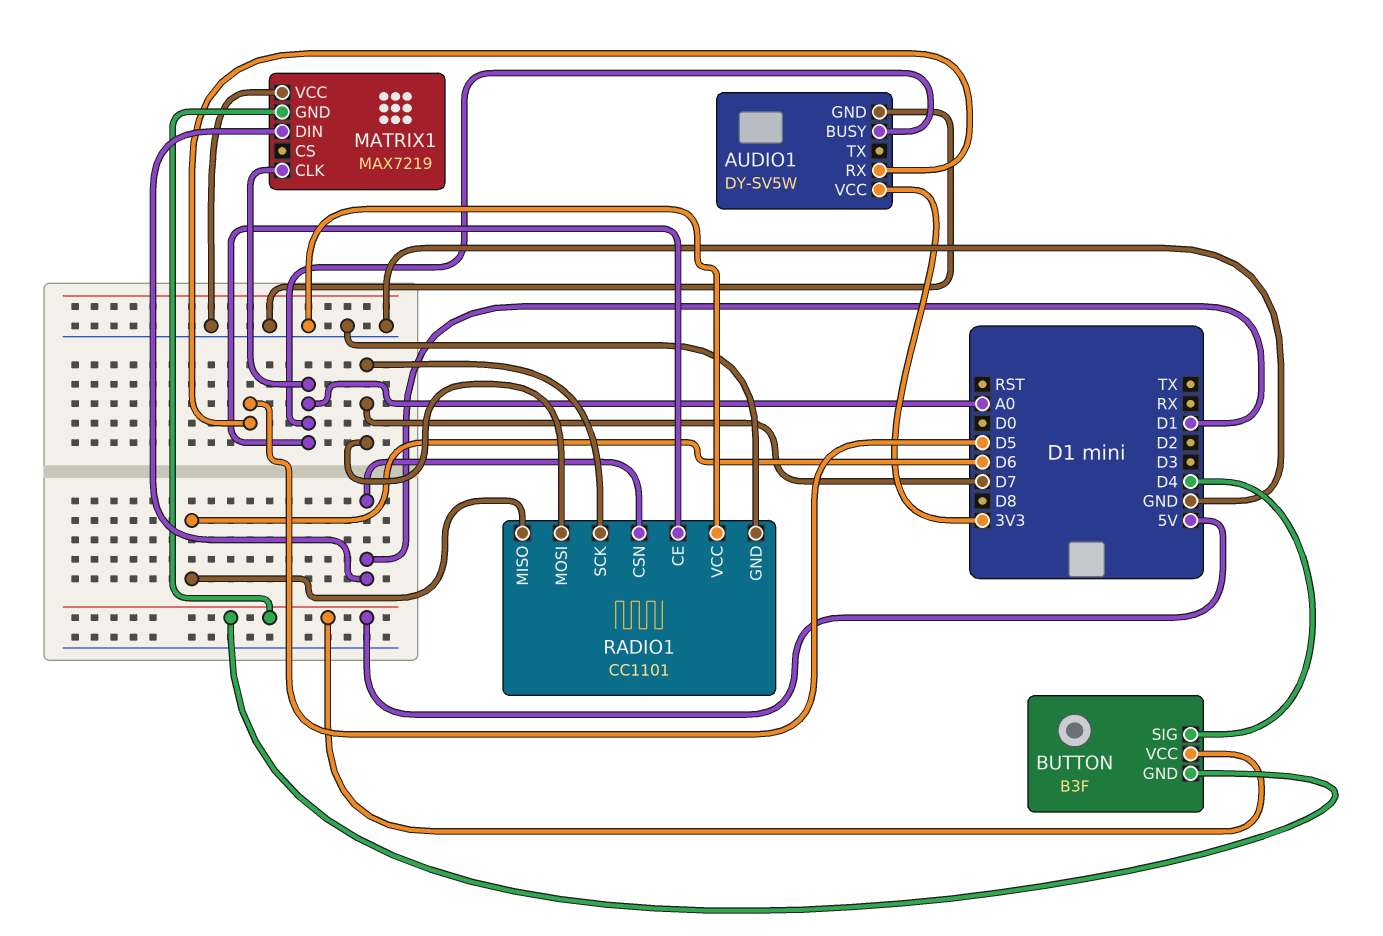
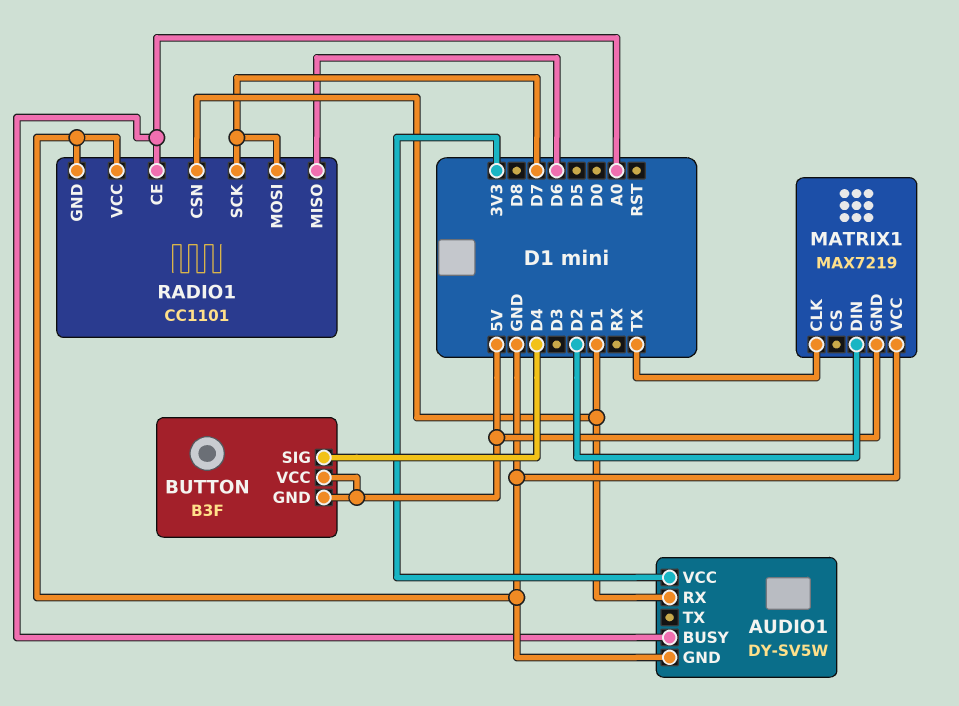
AUDIO1 pin RX: D5 -> D1
MATRIX1 pin CLK: A0 -> TX
MATRIX1 pin DIN: D1 -> D2

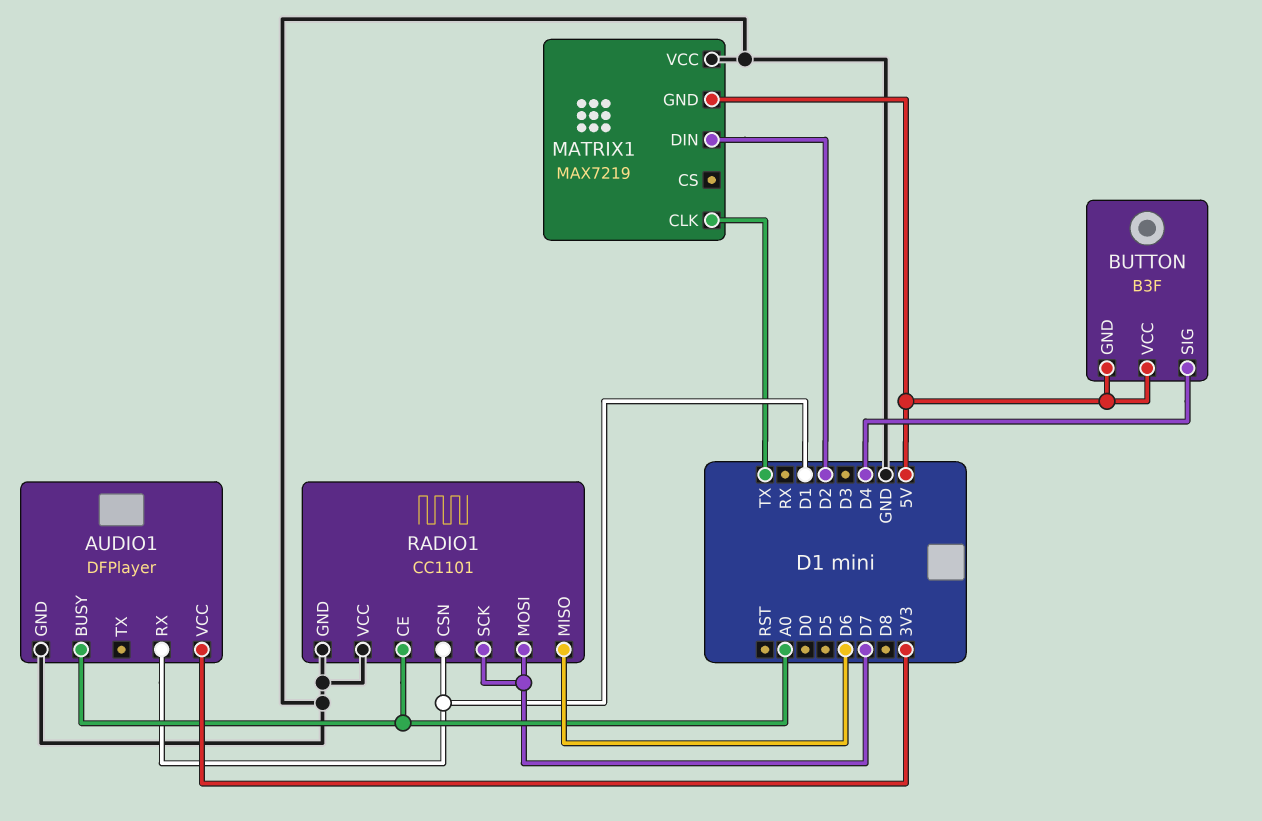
AUDIO1: DY-SV5W -> DFPlayer

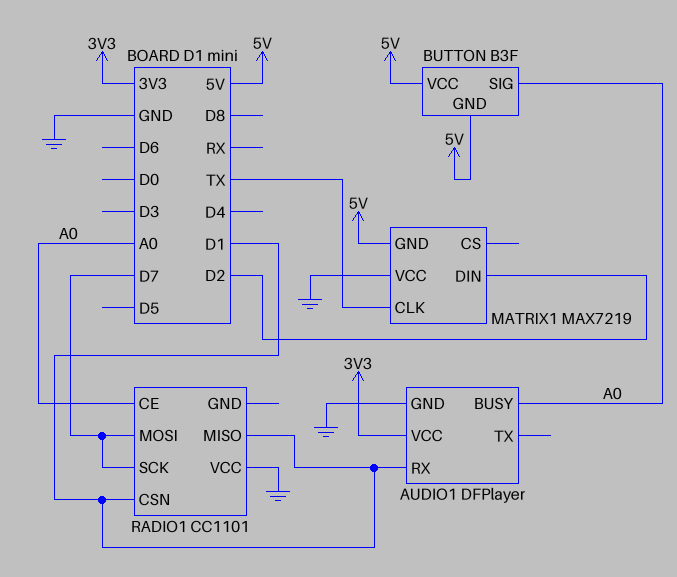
BUTTON pin SIG: D4 -> A0
RADIO1 pin GND: GND -> none
RADIO1 pin MISO: D6 -> D1

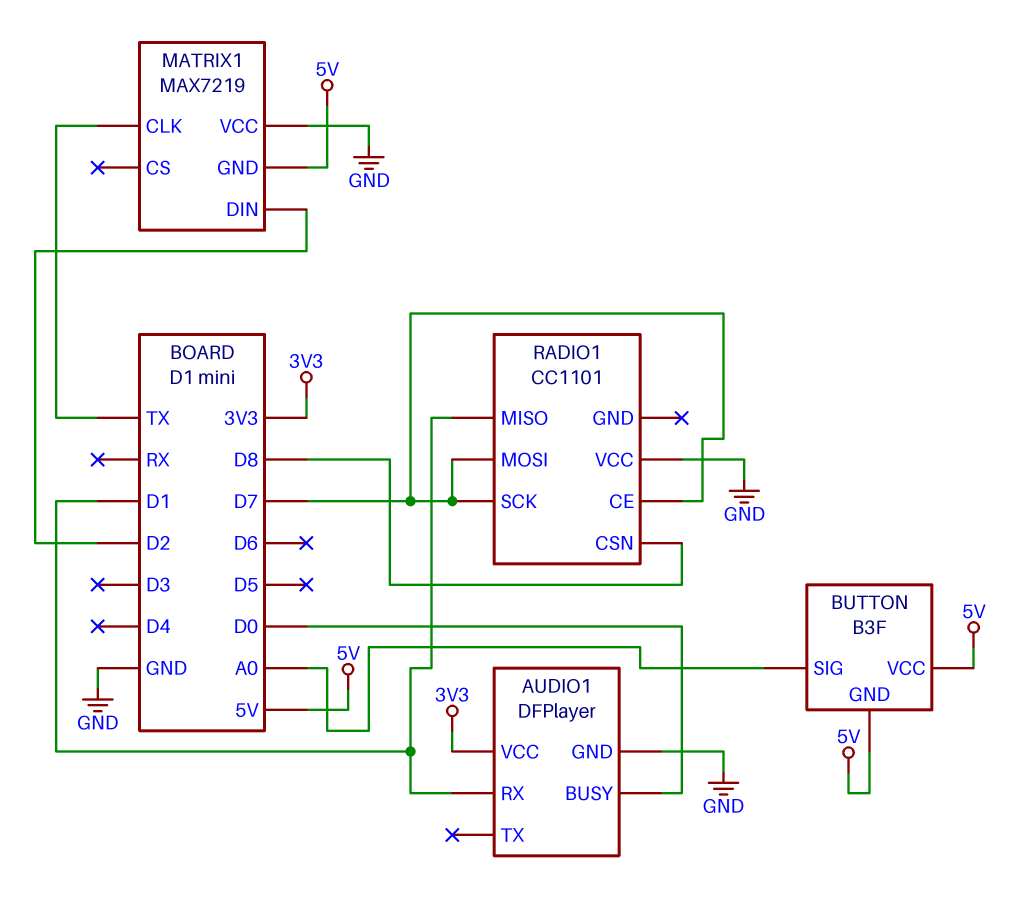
AUDIO1 pin BUSY: A0 -> D0
RADIO1 pin CE: A0 -> D7
RADIO1 pin CSN: D1 -> D8

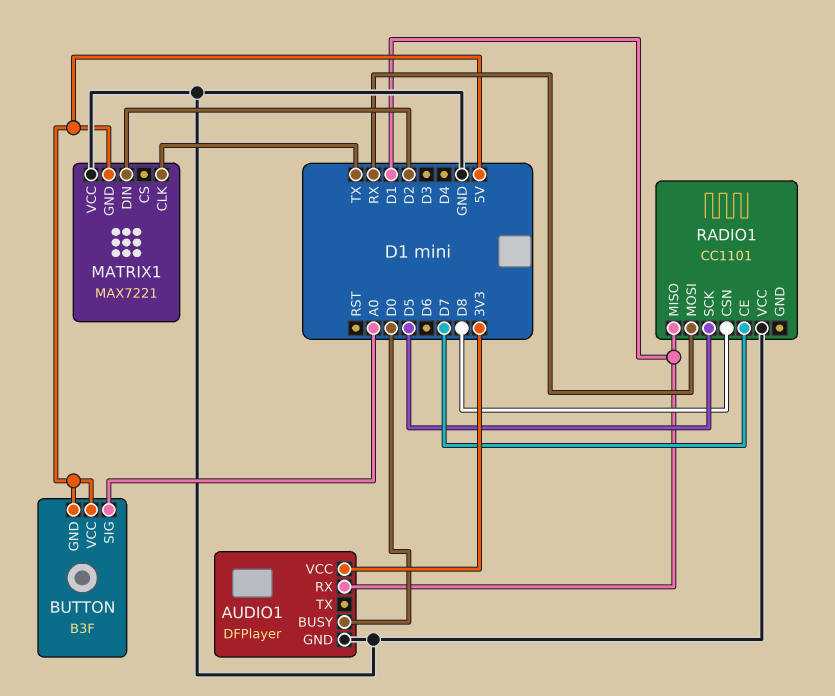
MATRIX1: MAX7219 -> MAX7221
RADIO1 pin MOSI: D7 -> RX
RADIO1 pin SCK: D7 -> D5

